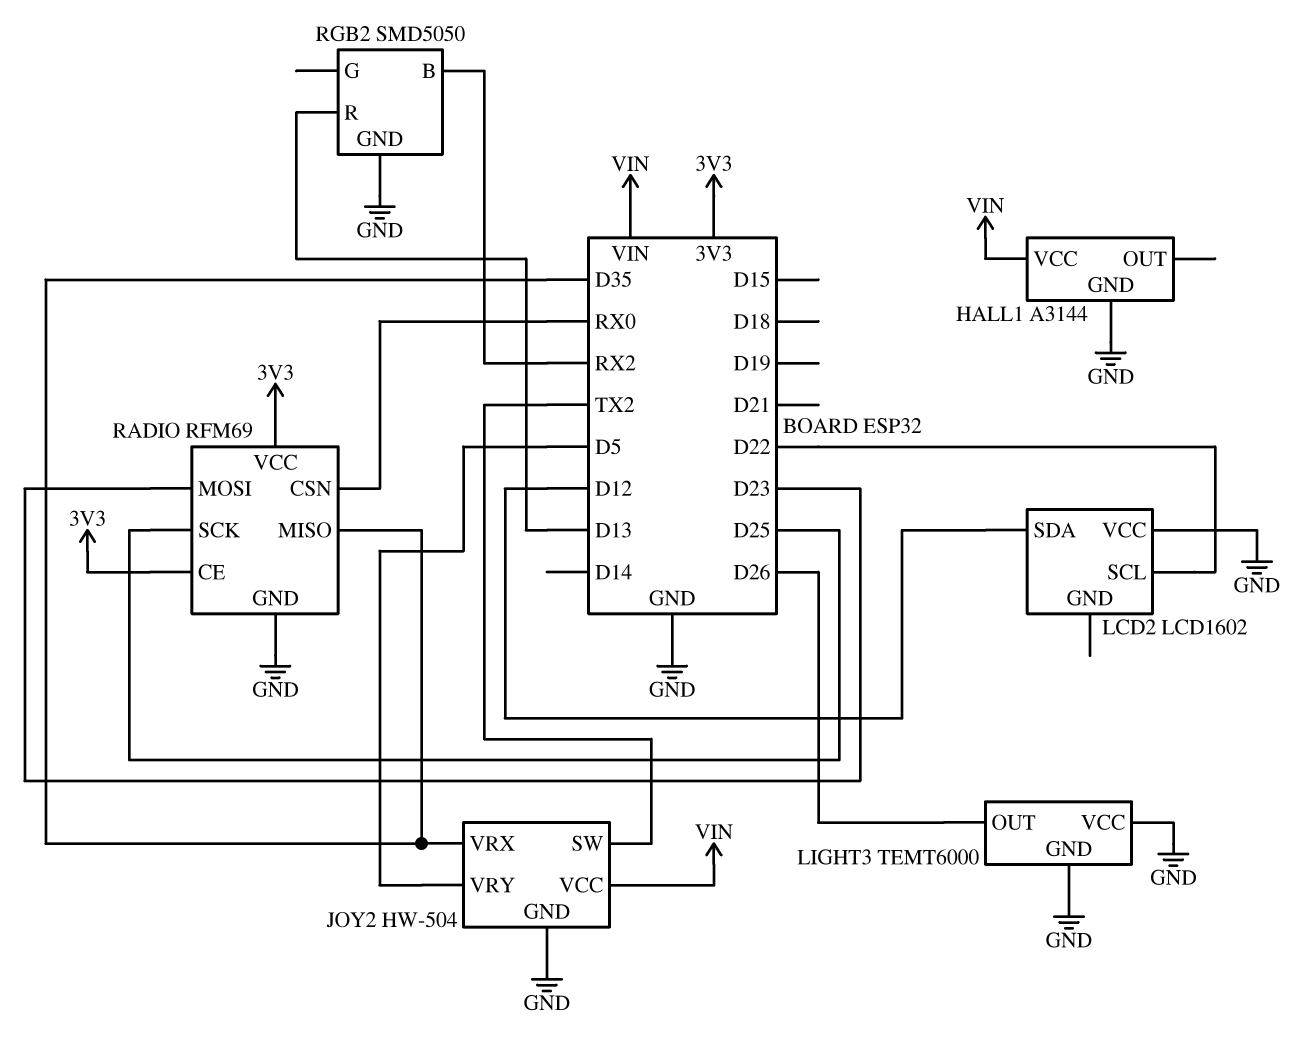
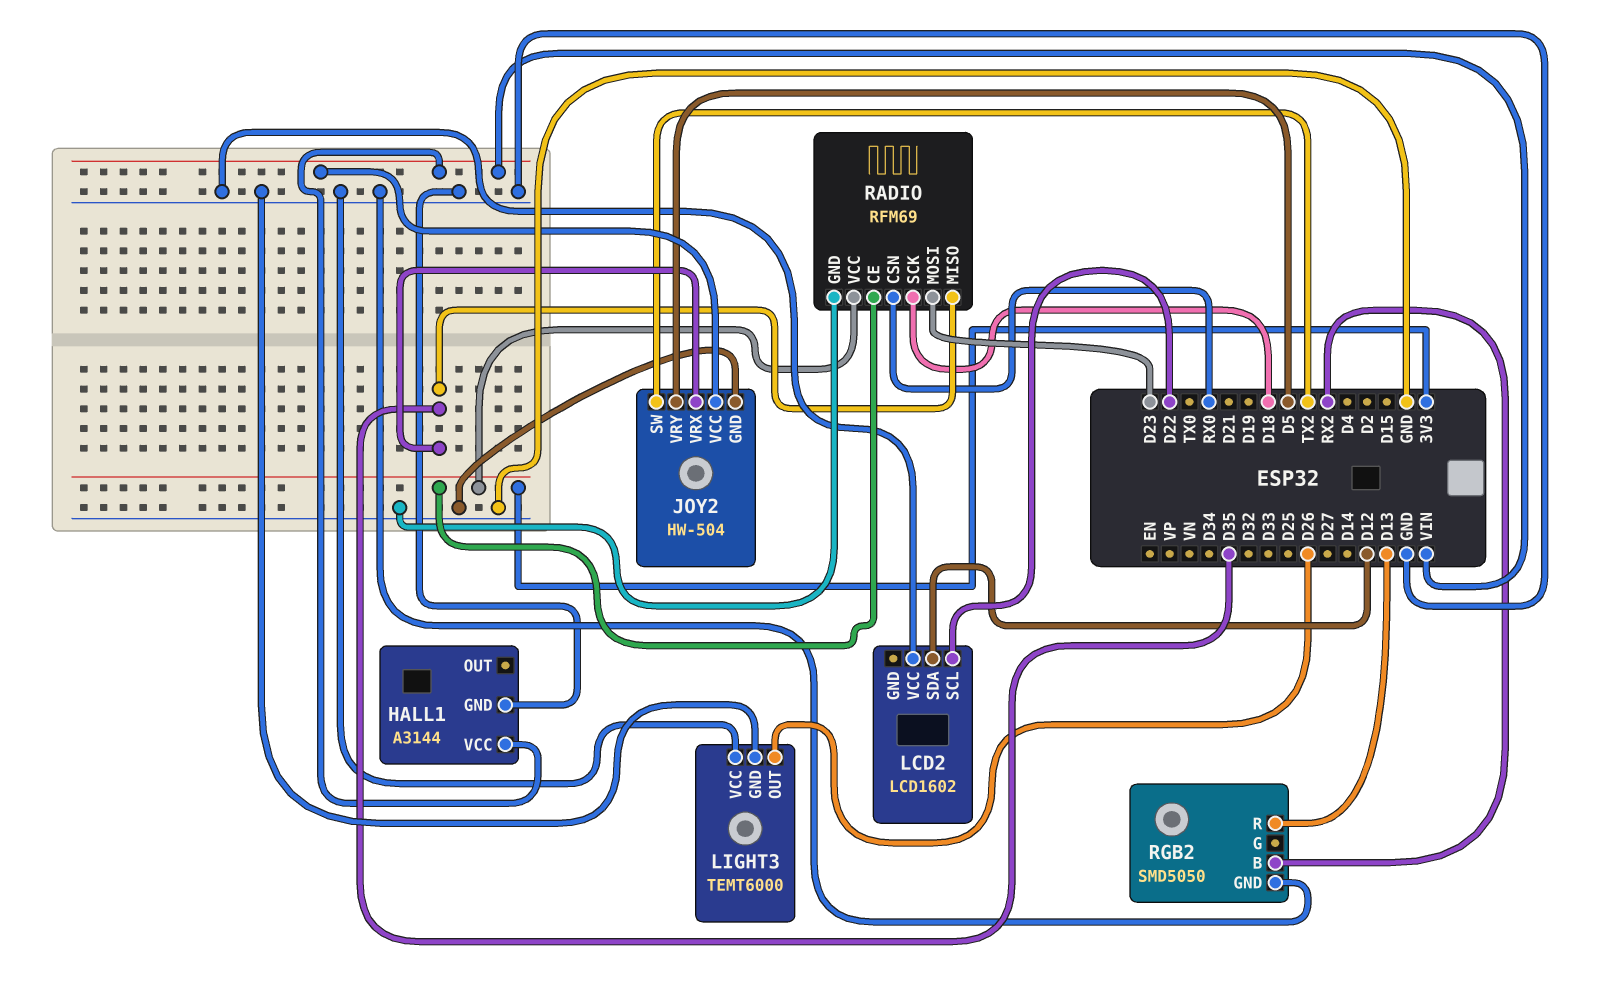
RADIO pin SCK: D25 -> D18

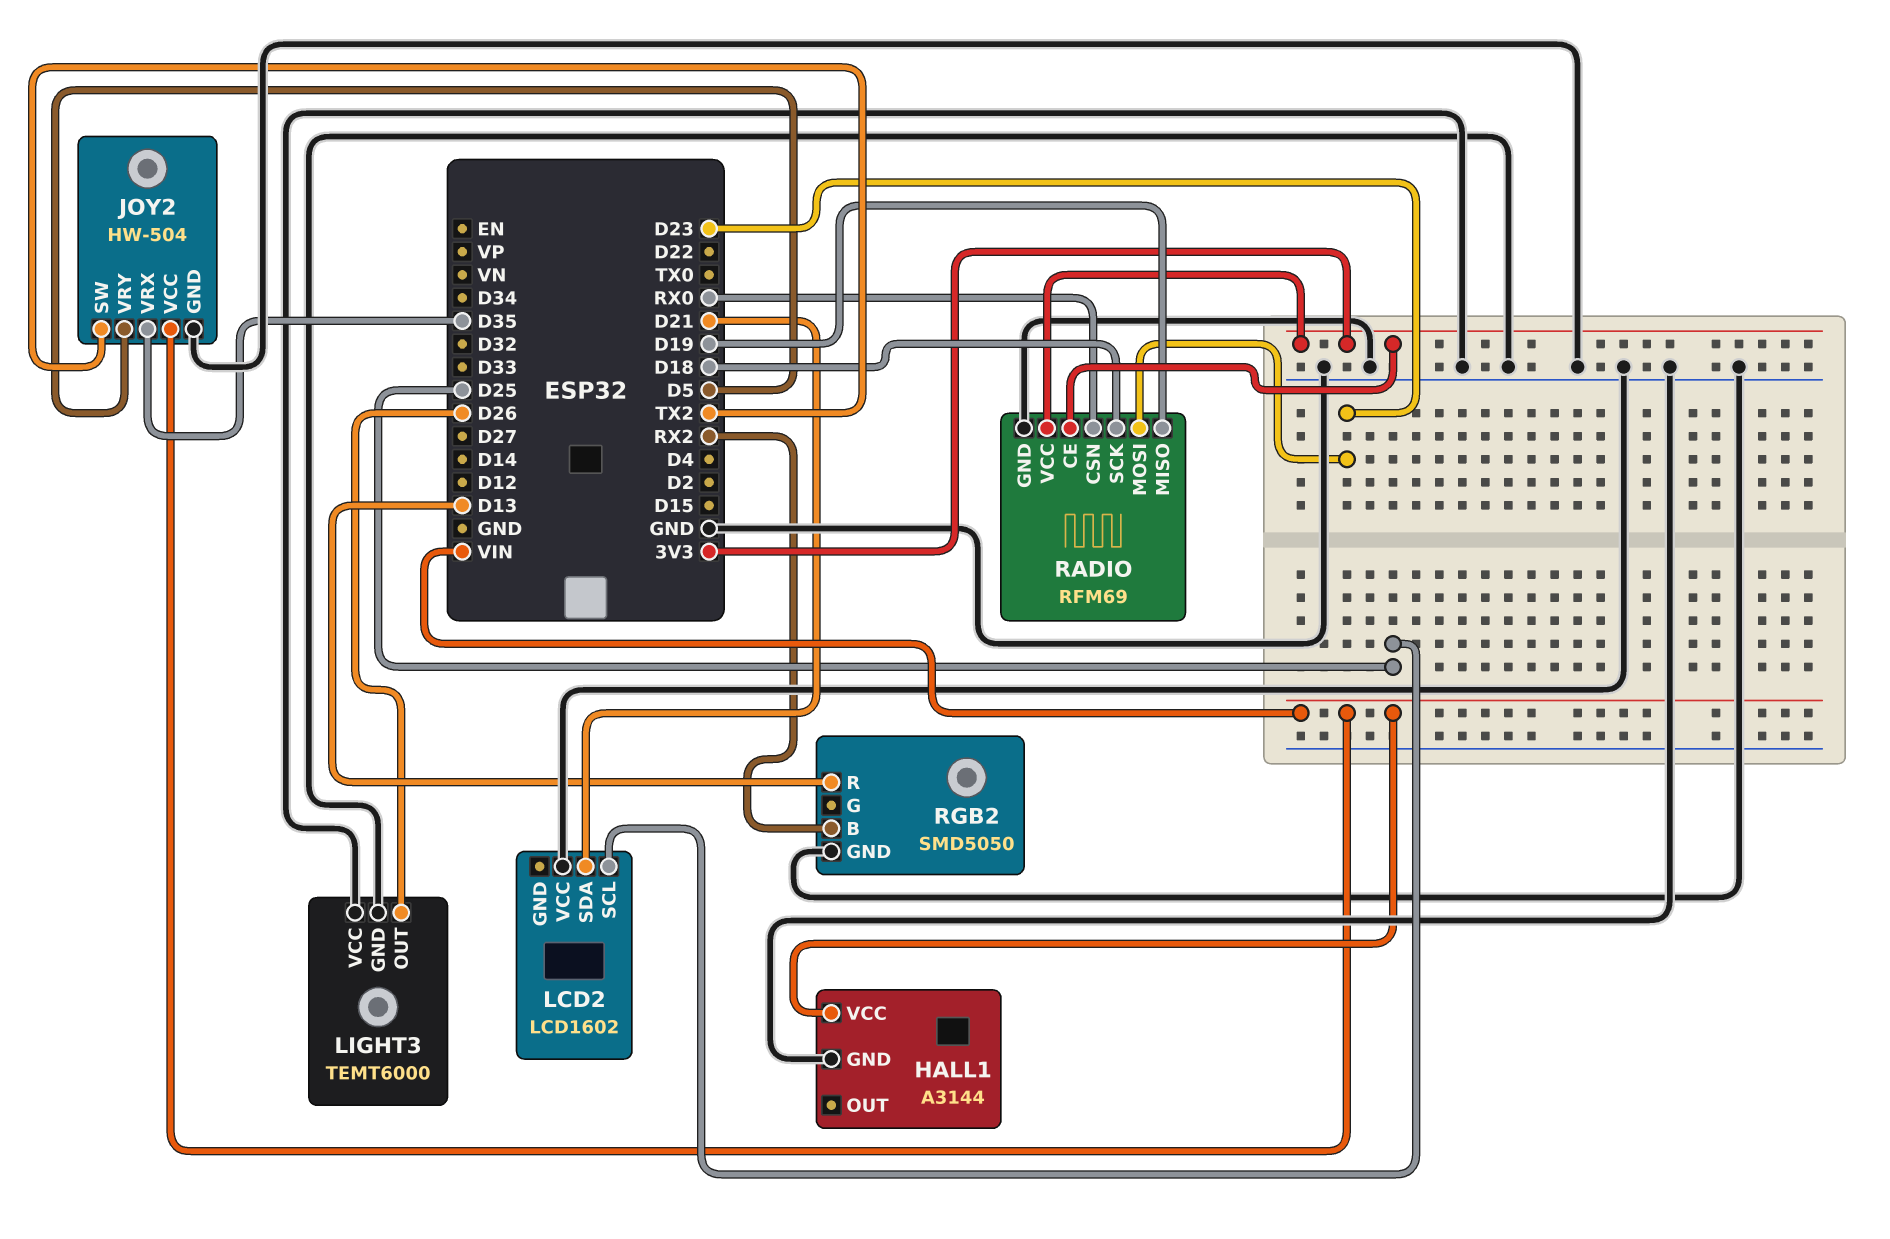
LCD2 pin SCL: D22 -> D25
LCD2 pin SDA: D12 -> D21
RADIO pin MISO: D35 -> D19

